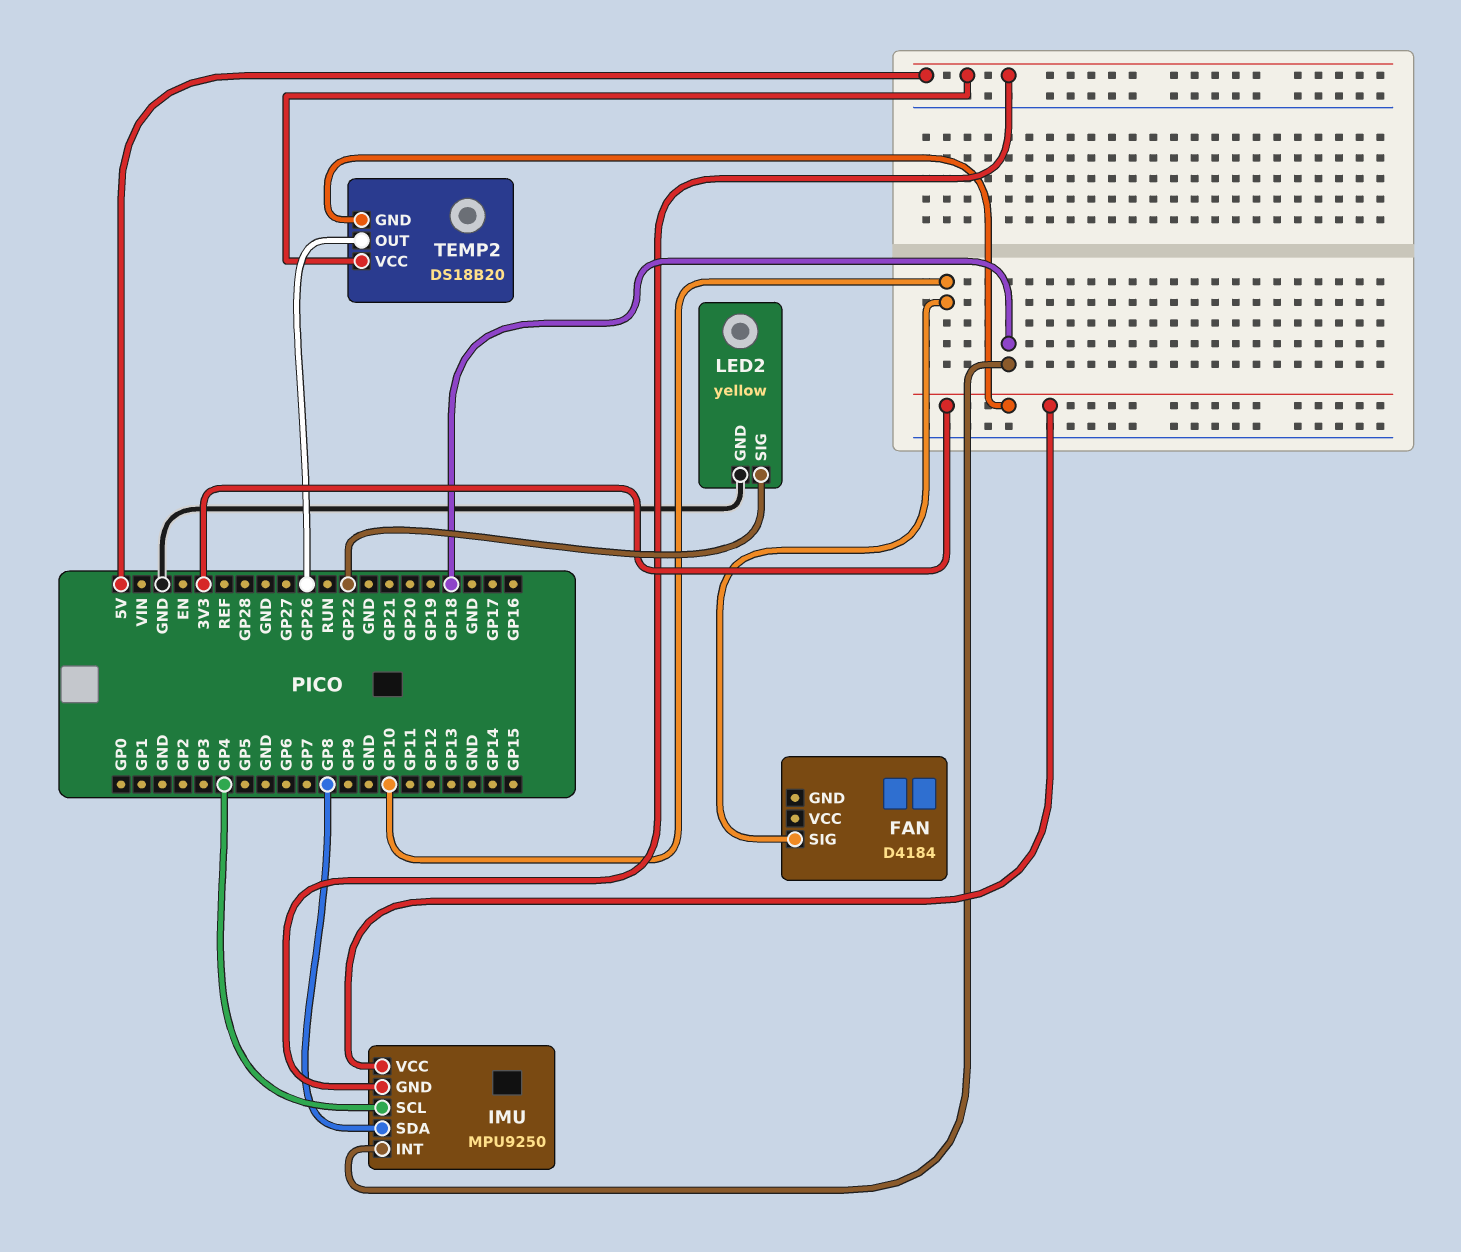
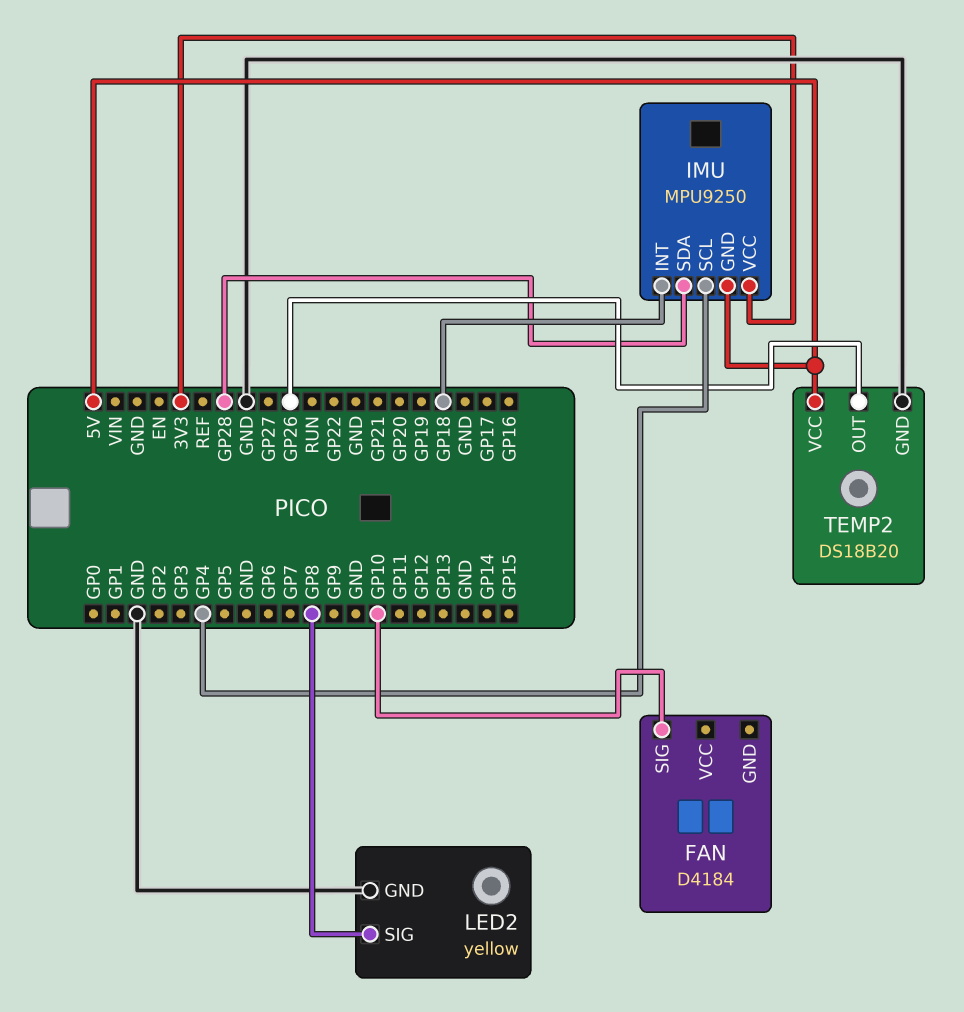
IMU pin SDA: GP8 -> GP28
LED2 pin SIG: GP22 -> GP8
TEMP2 pin GND: 3V3 -> GND

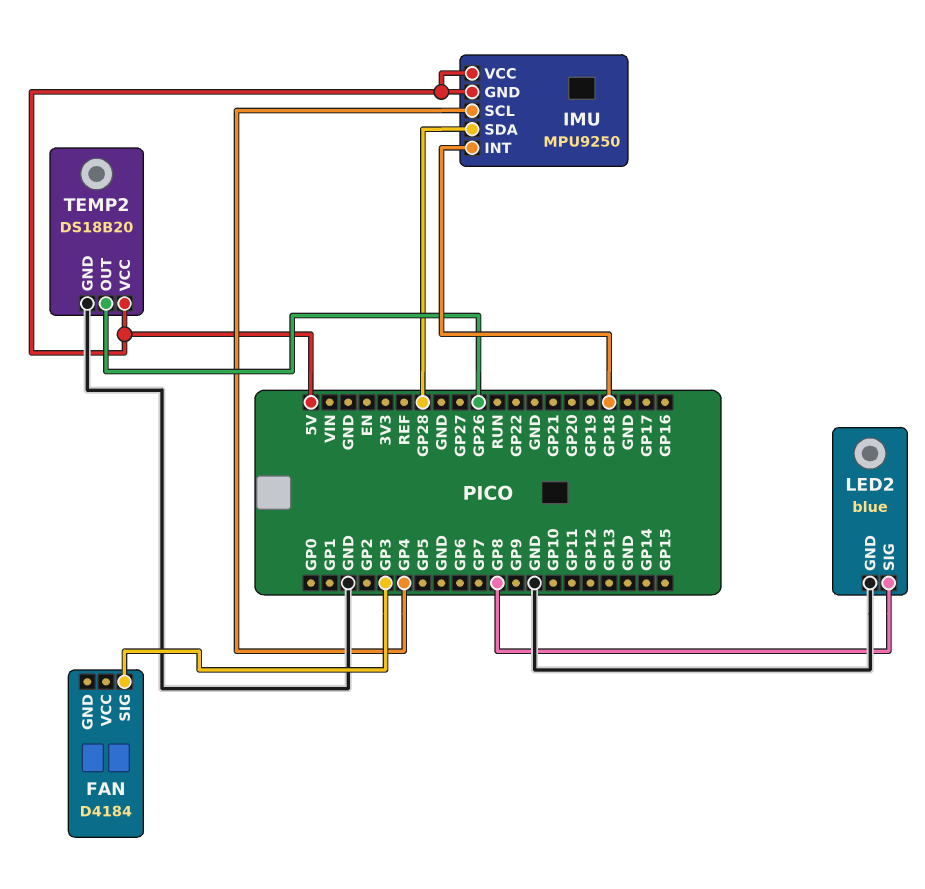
FAN pin SIG: GP10 -> GP3
IMU pin VCC: 3V3 -> 5V
LED2: yellow -> blue

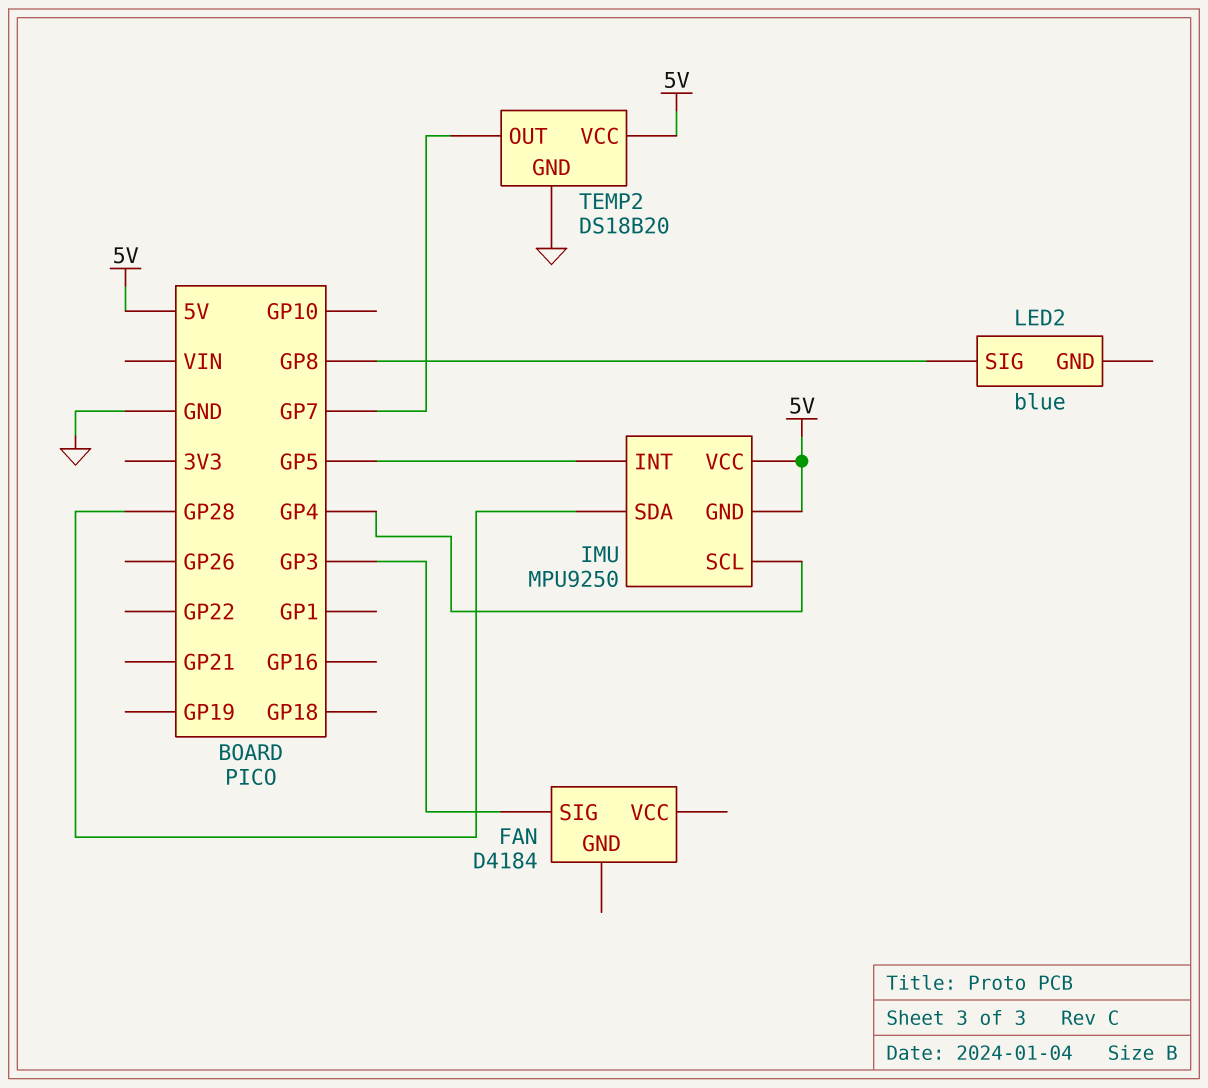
IMU pin INT: GP18 -> GP5
LED2 pin GND: GND -> none
TEMP2 pin OUT: GP26 -> GP7

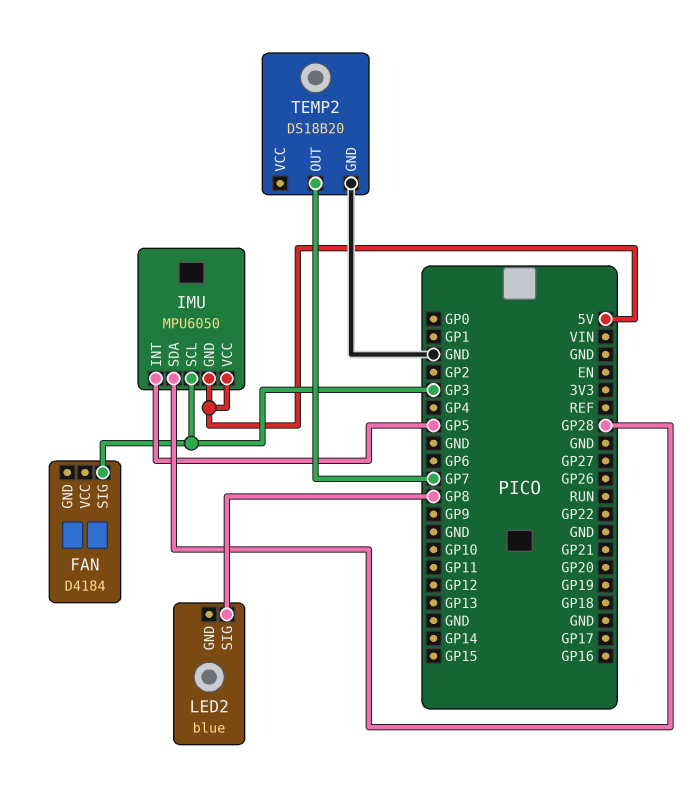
IMU: MPU9250 -> MPU6050
IMU pin SCL: GP4 -> GP3
TEMP2 pin VCC: 5V -> none

